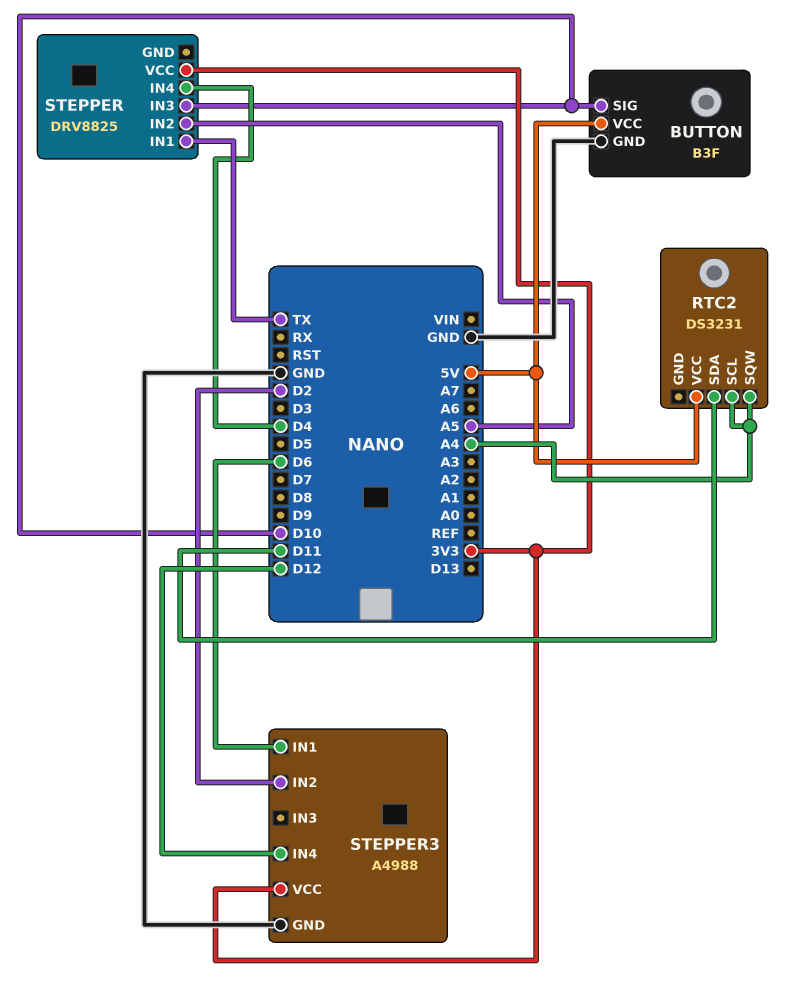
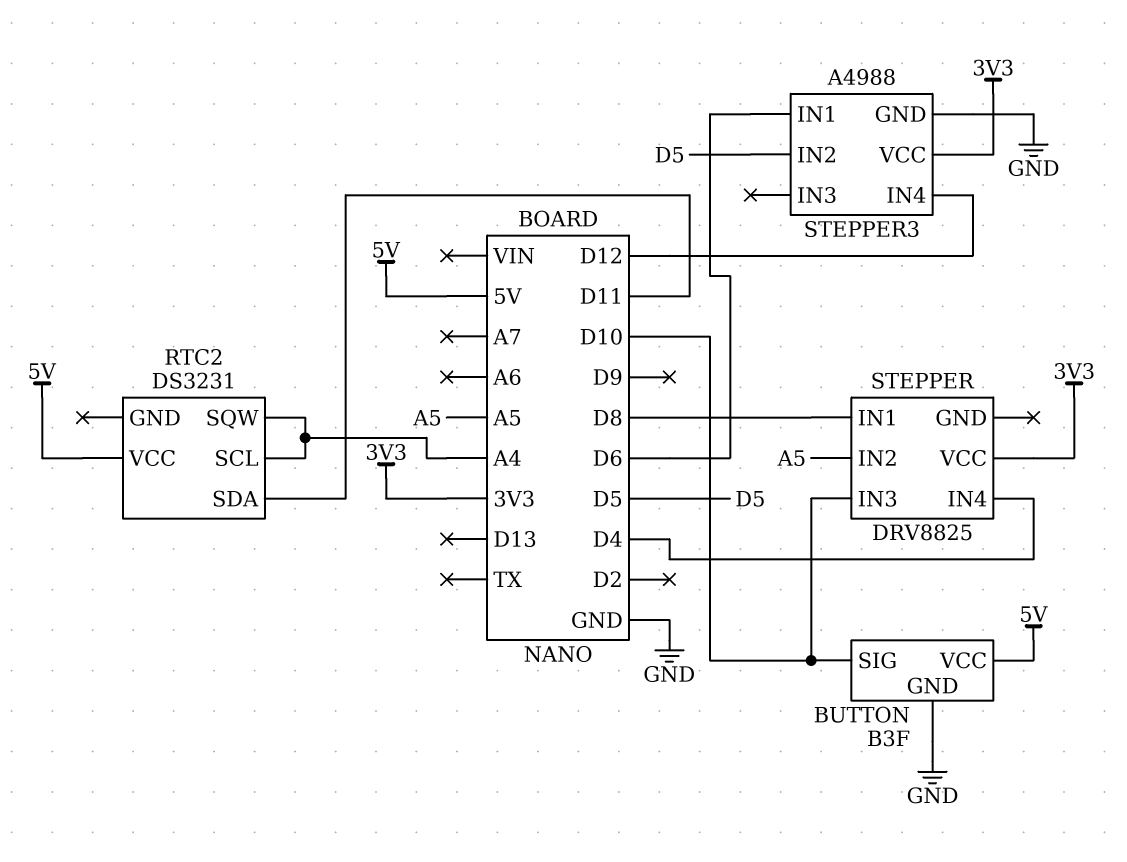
STEPPER pin IN1: TX -> D8
STEPPER3 pin IN2: D2 -> D5

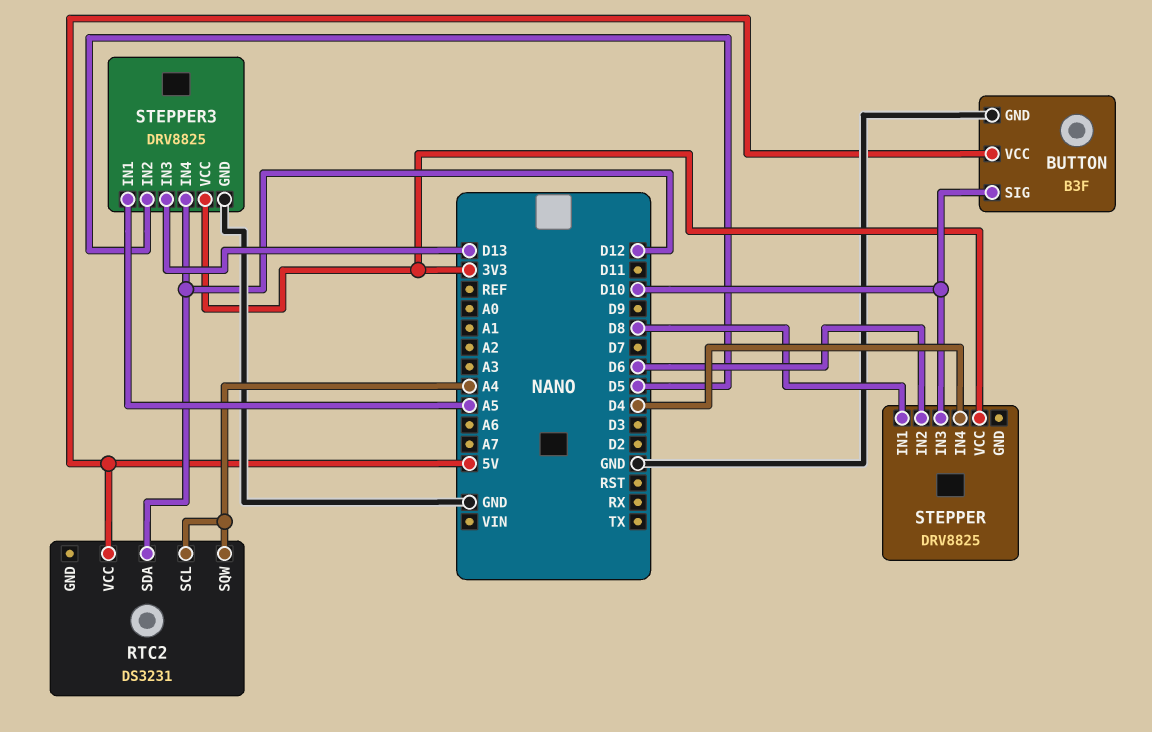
RTC2 pin SDA: D11 -> D12
STEPPER pin IN2: A5 -> D6
STEPPER3: A4988 -> DRV8825
STEPPER3 pin IN1: D6 -> A5
STEPPER3 pin IN3: none -> D13

